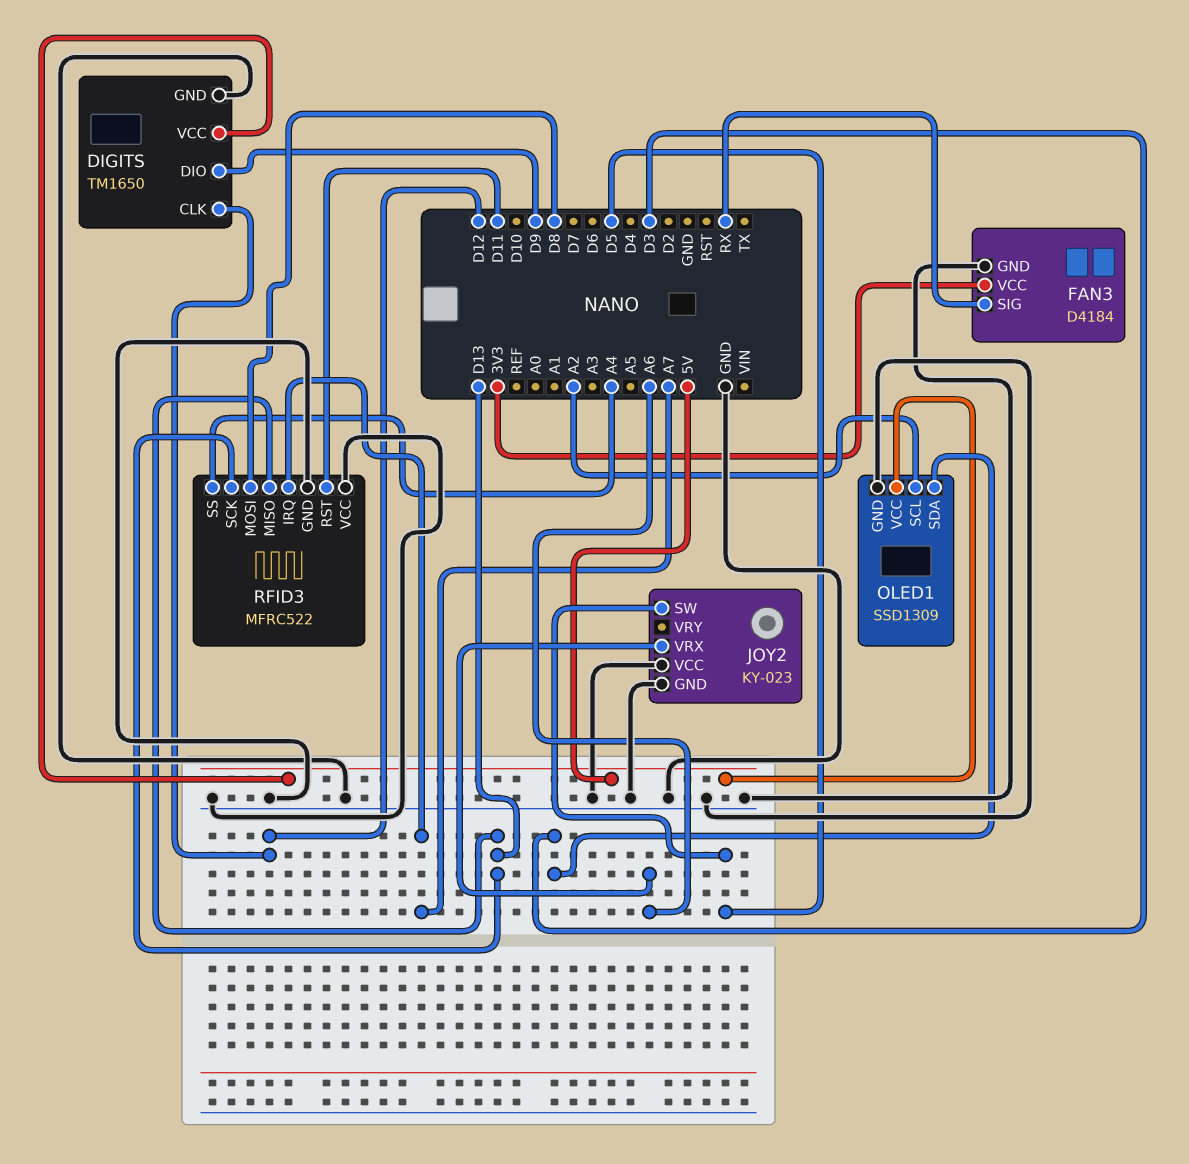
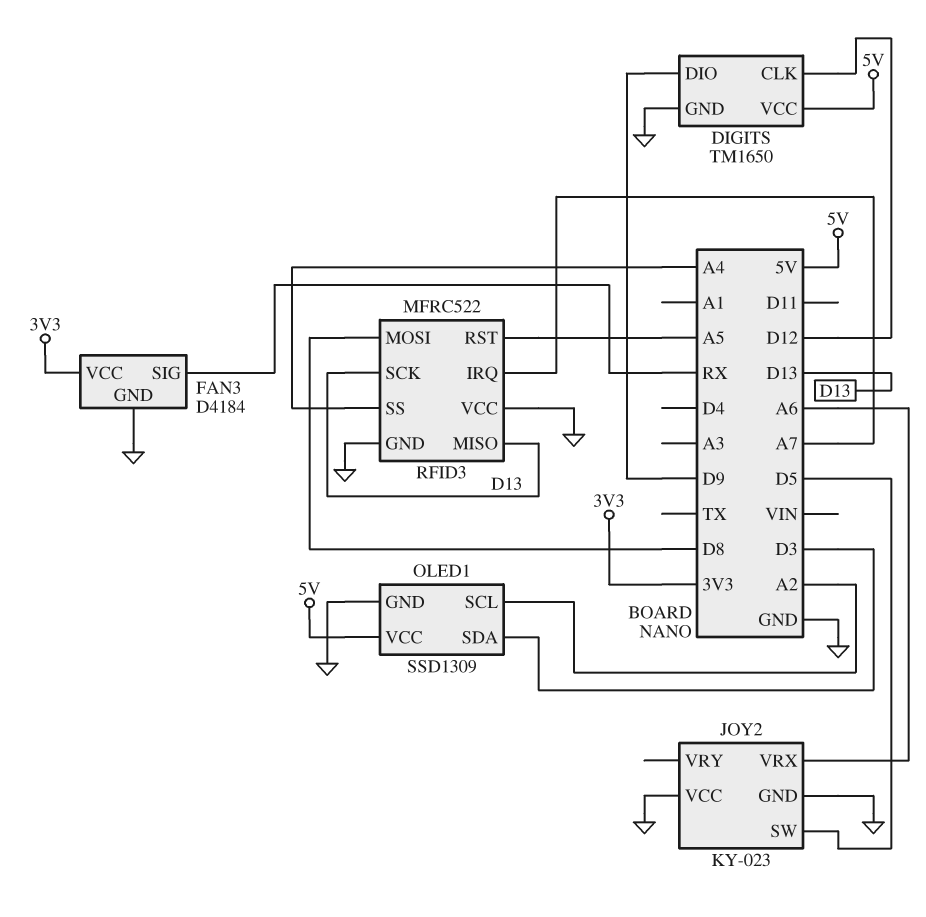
RFID3 pin RST: D11 -> A5

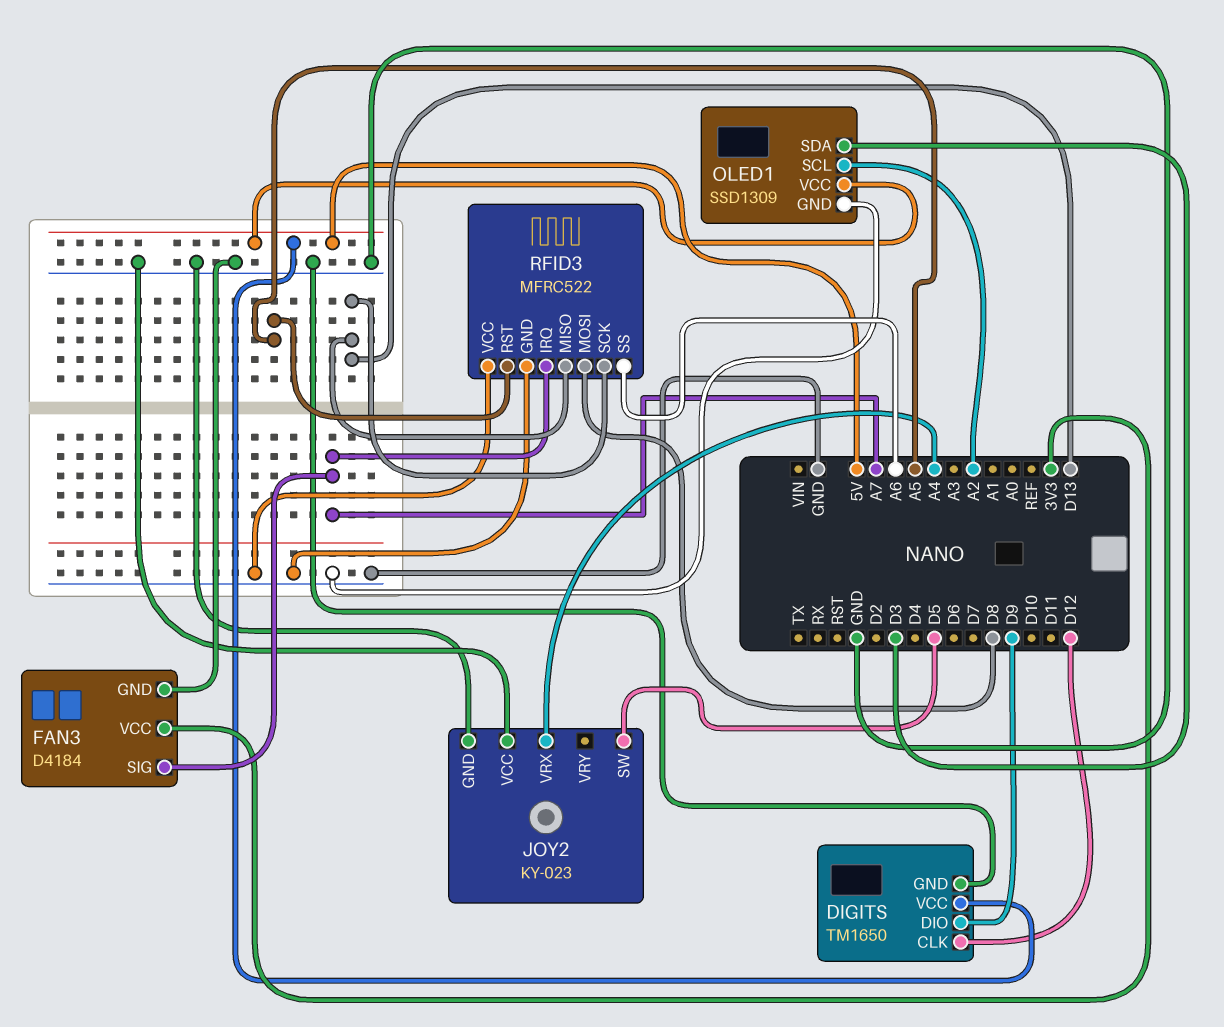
FAN3 pin SIG: RX -> A7
JOY2 pin VRX: A6 -> A4
RFID3 pin SS: A4 -> A6

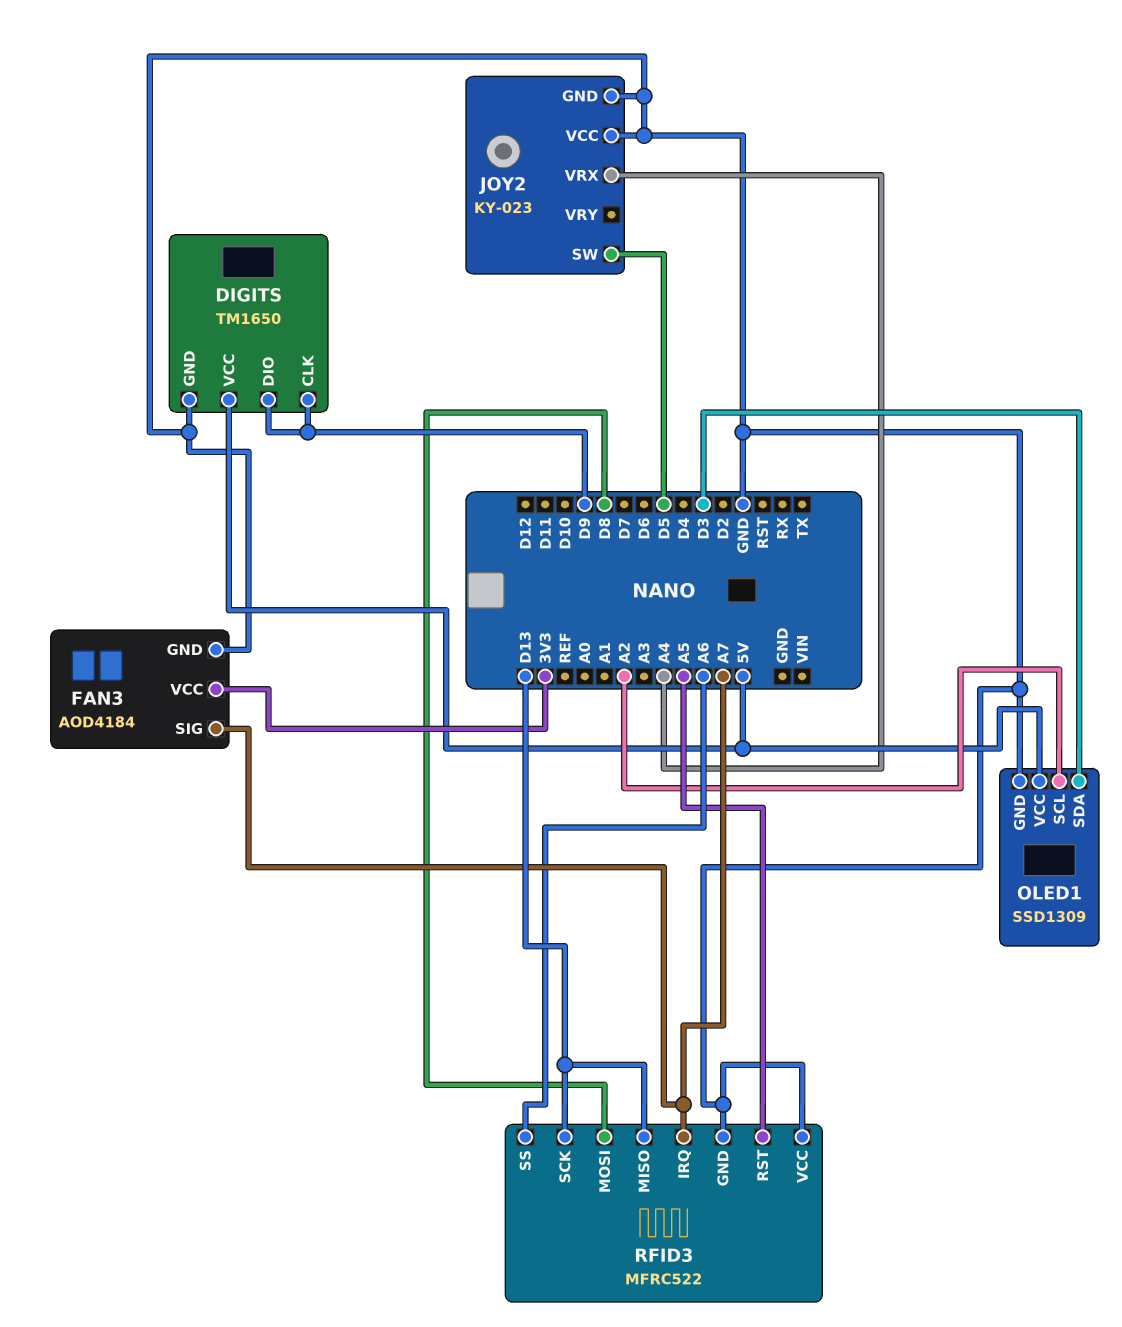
DIGITS pin CLK: D12 -> D9
FAN3: D4184 -> AOD4184

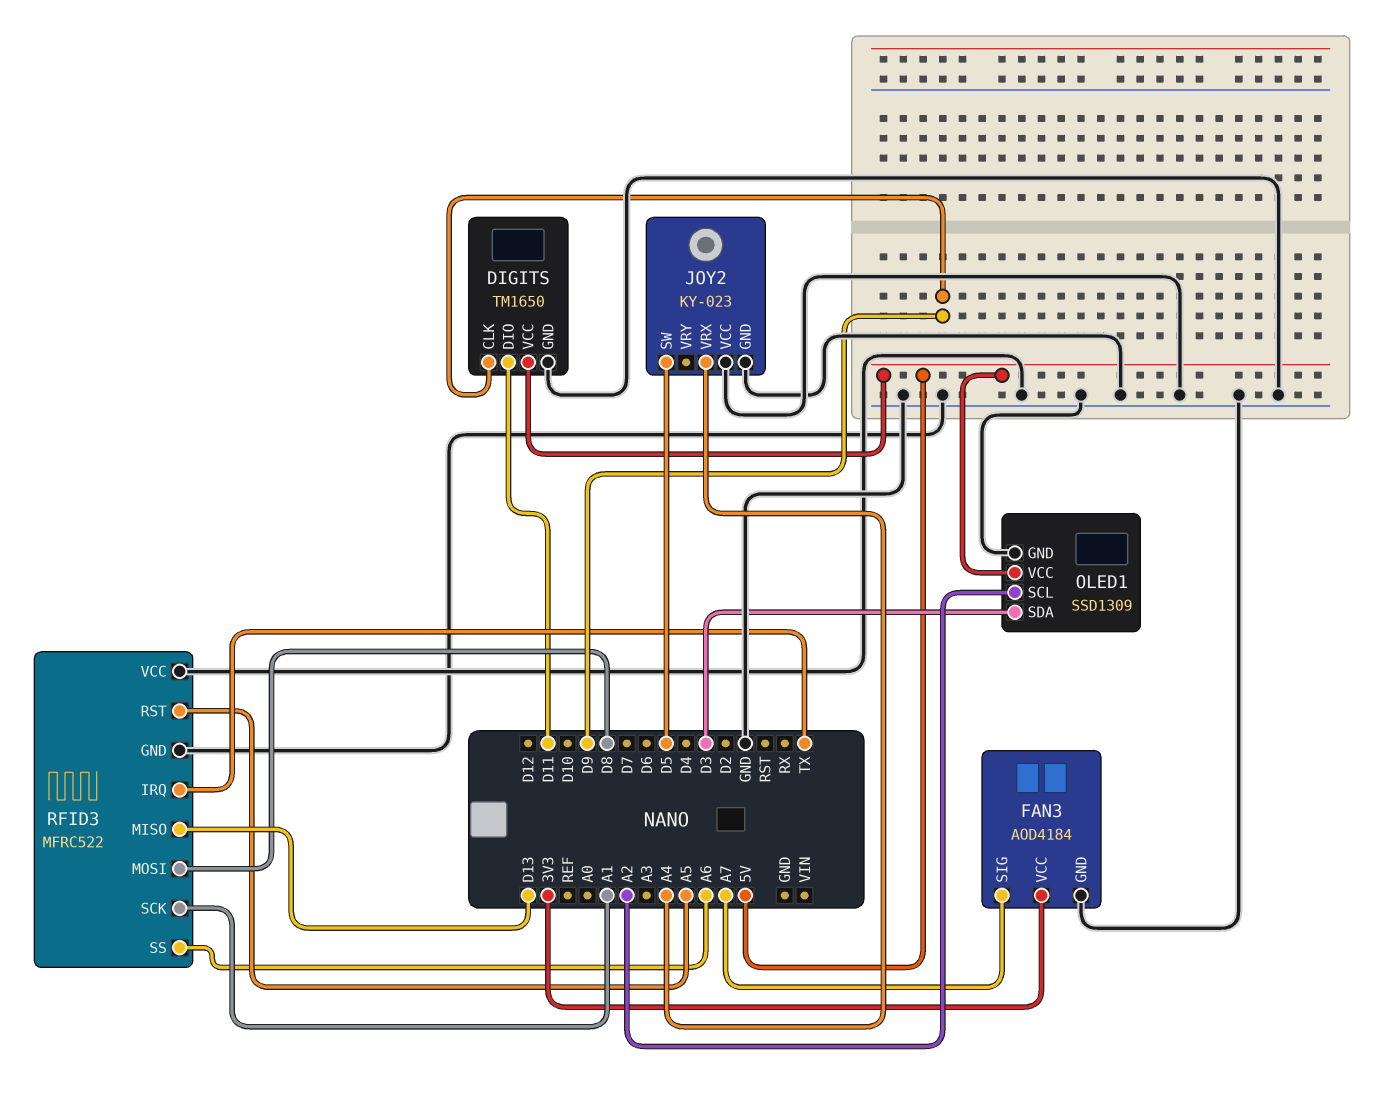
DIGITS pin DIO: D9 -> D11
RFID3 pin IRQ: A7 -> TX
RFID3 pin SCK: D13 -> A1

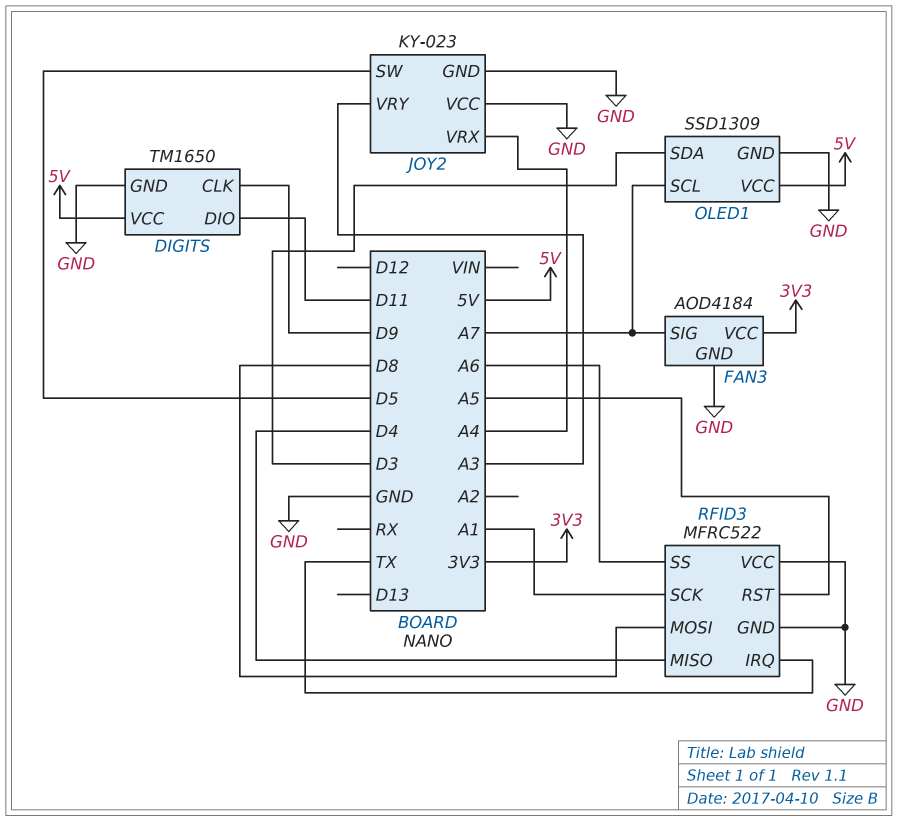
JOY2 pin VRY: none -> A3
OLED1 pin SCL: A2 -> A7
RFID3 pin MISO: D13 -> D4

